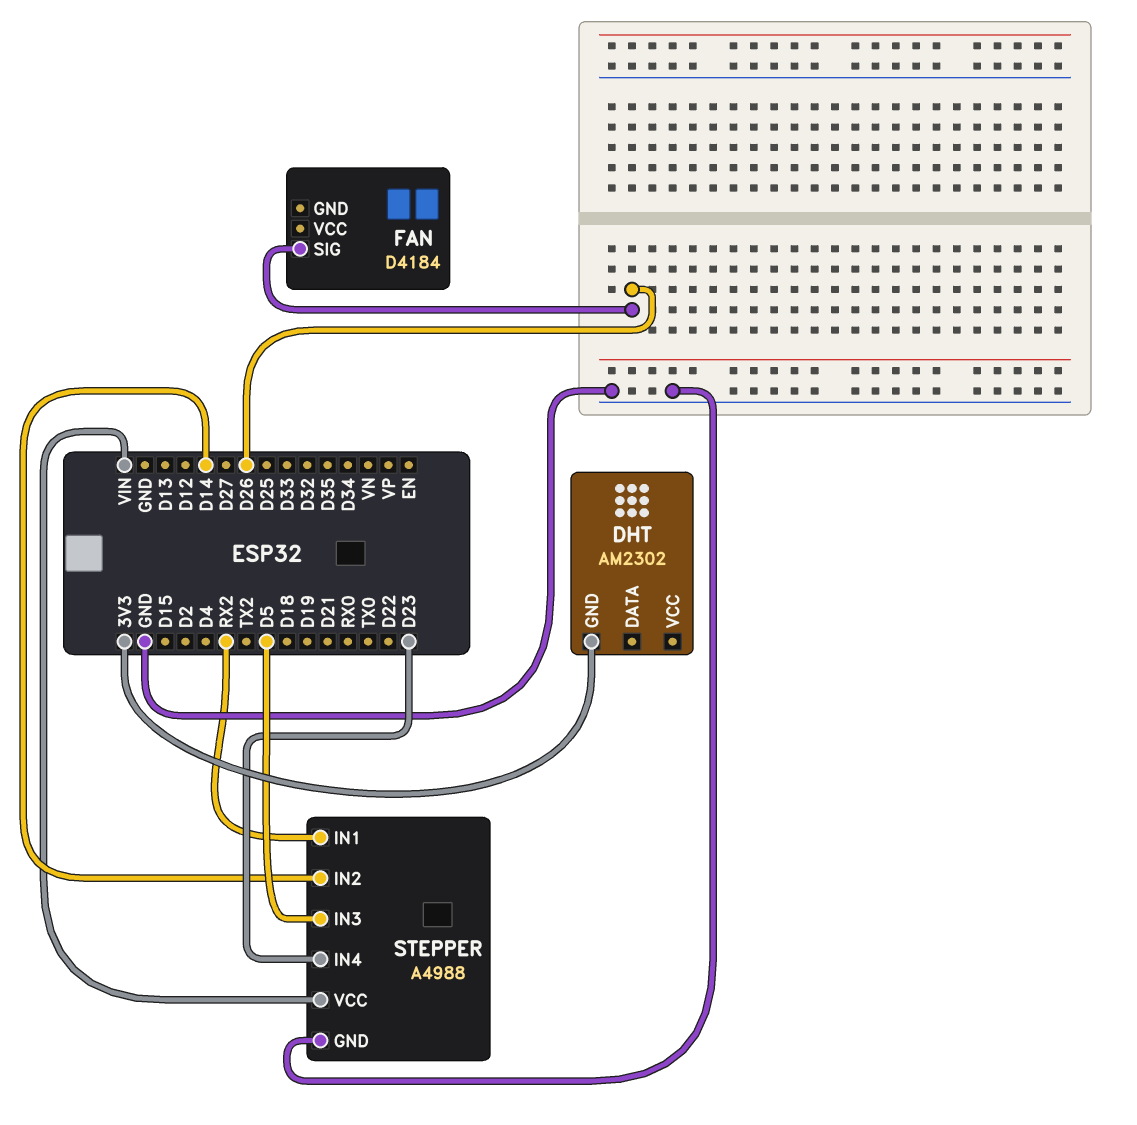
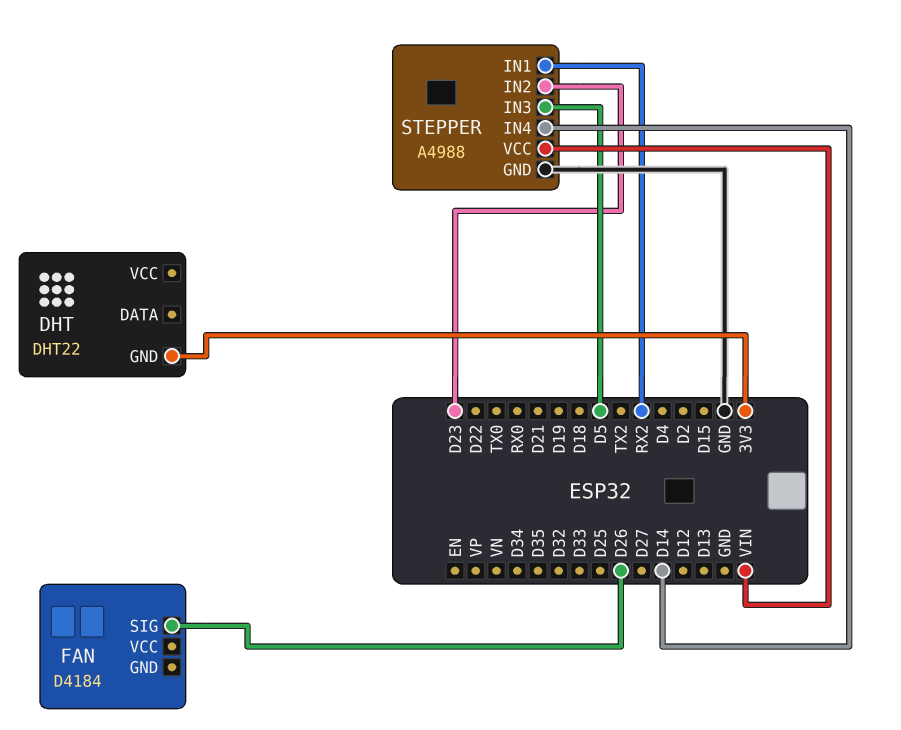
DHT: AM2302 -> DHT22
STEPPER pin IN2: D14 -> D23
STEPPER pin IN4: D23 -> D14

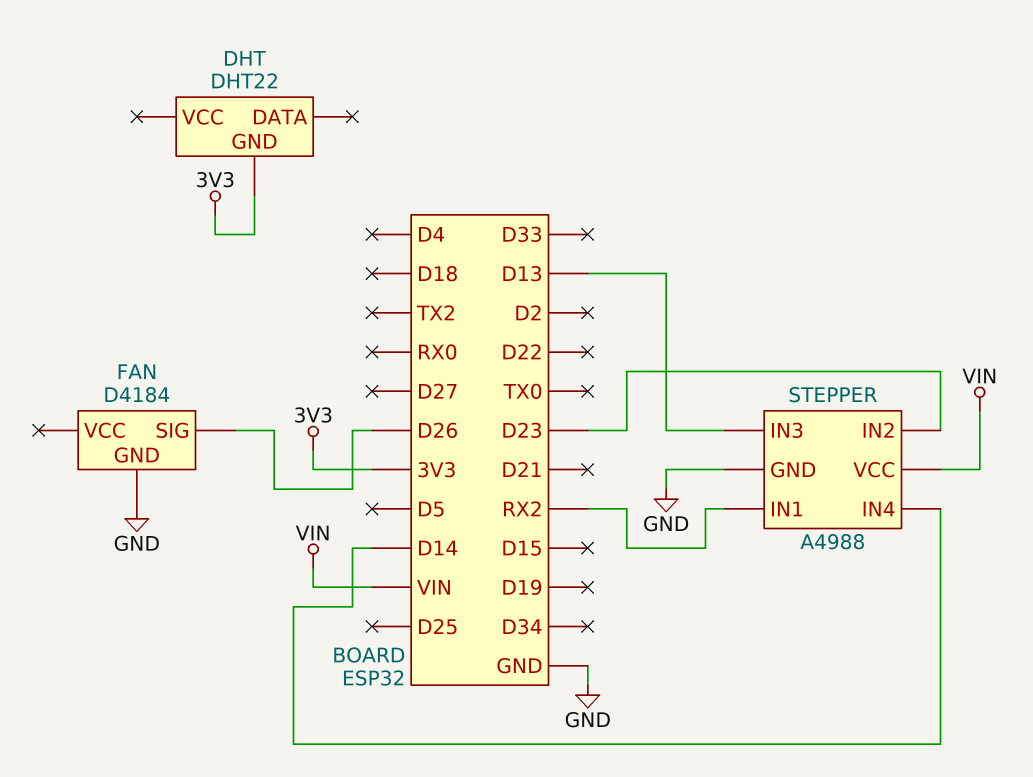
FAN pin GND: none -> GND
STEPPER pin IN3: D5 -> D13

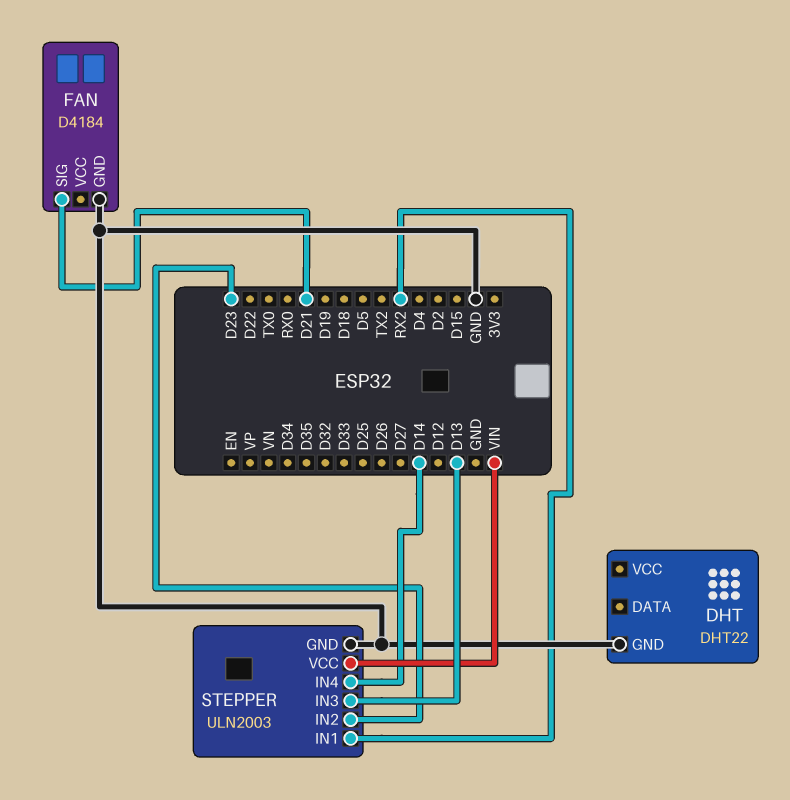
DHT pin GND: 3V3 -> GND
FAN pin SIG: D26 -> D21
STEPPER: A4988 -> ULN2003

